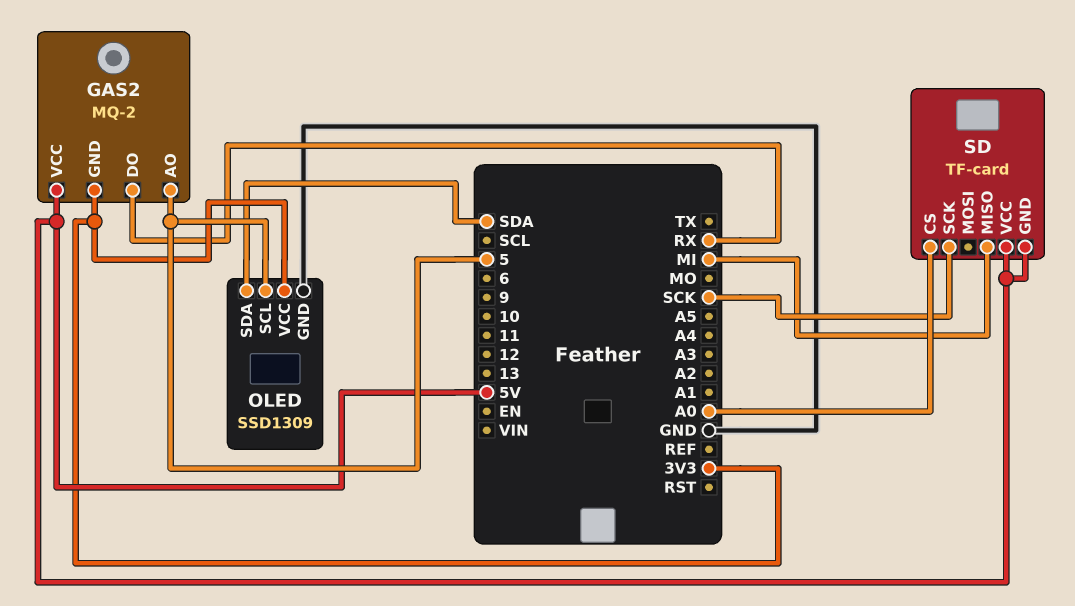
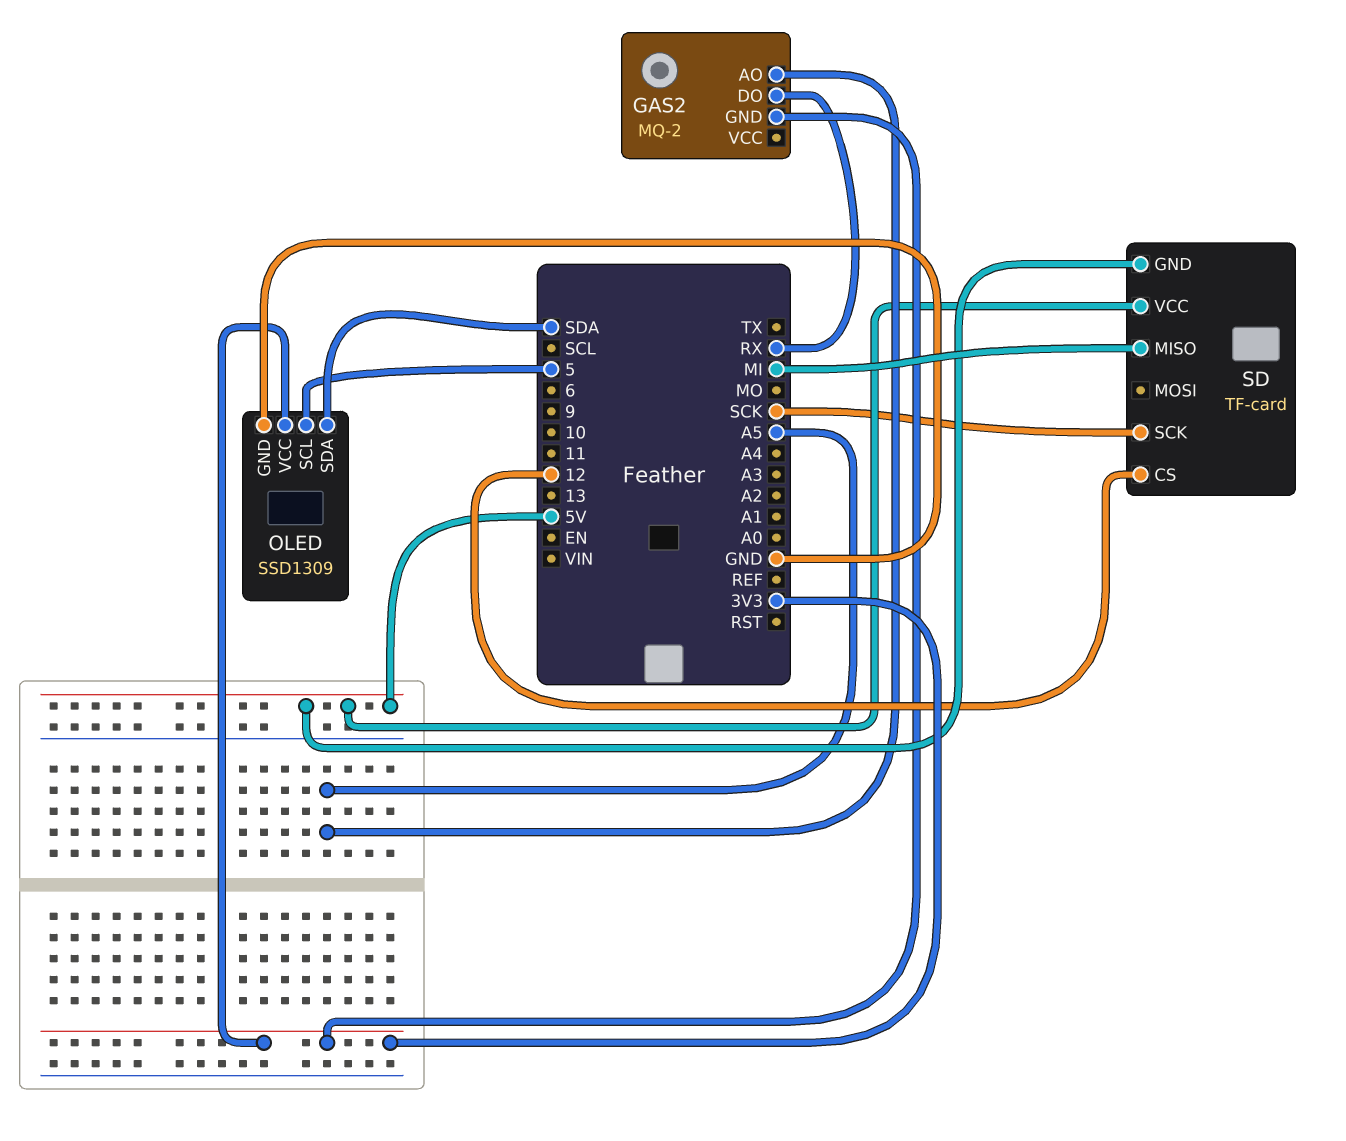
GAS2 pin AO: 5 -> A5
GAS2 pin VCC: 5V -> none
SD pin CS: A0 -> 12

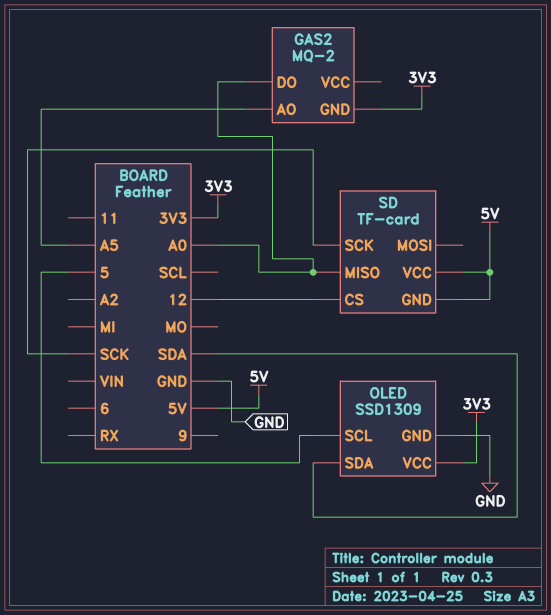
GAS2 pin DO: RX -> A0
SD pin MISO: MI -> A0

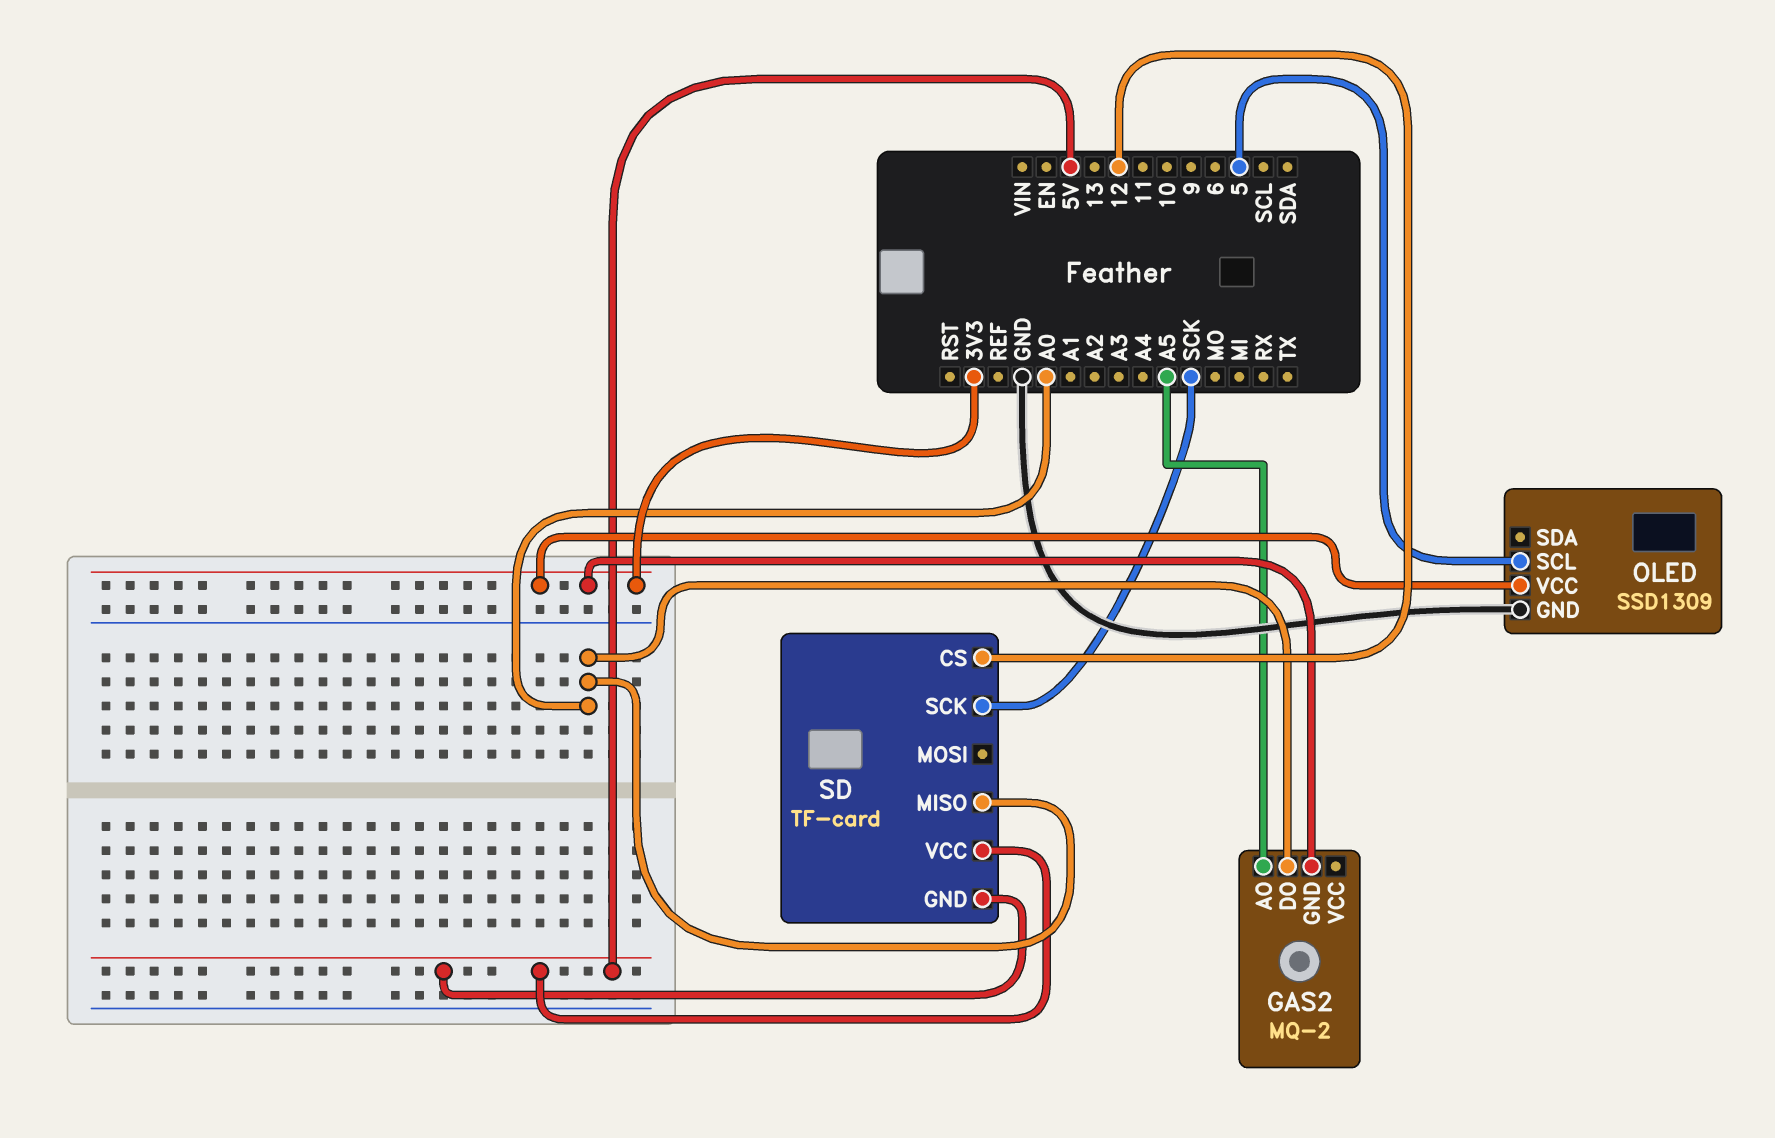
OLED pin SDA: SDA -> none

